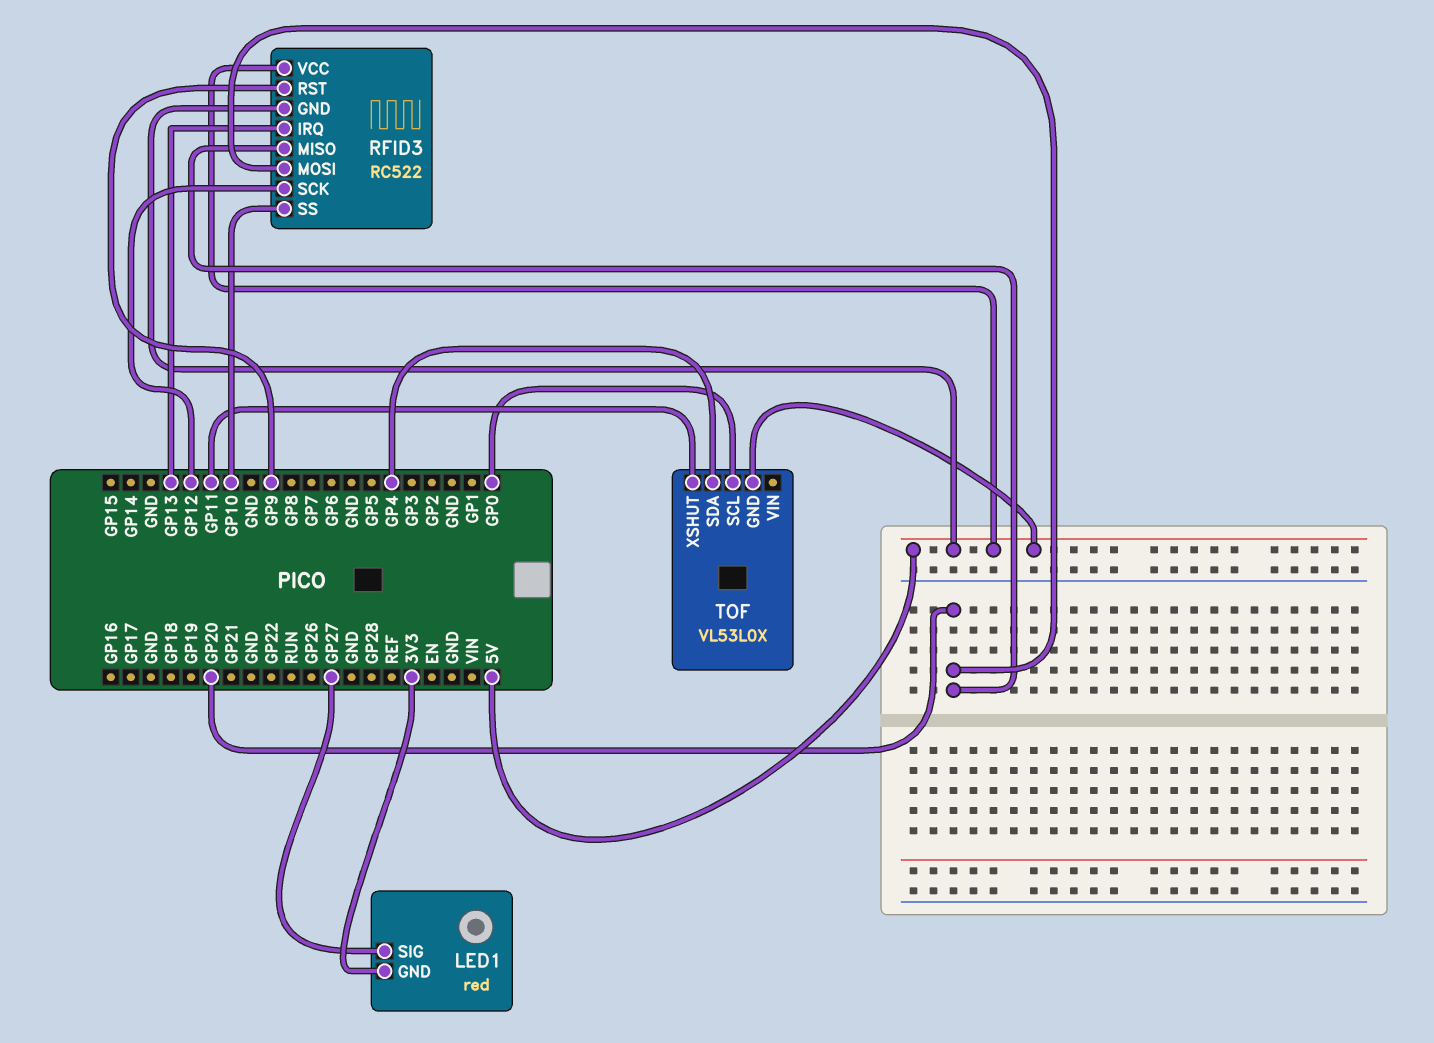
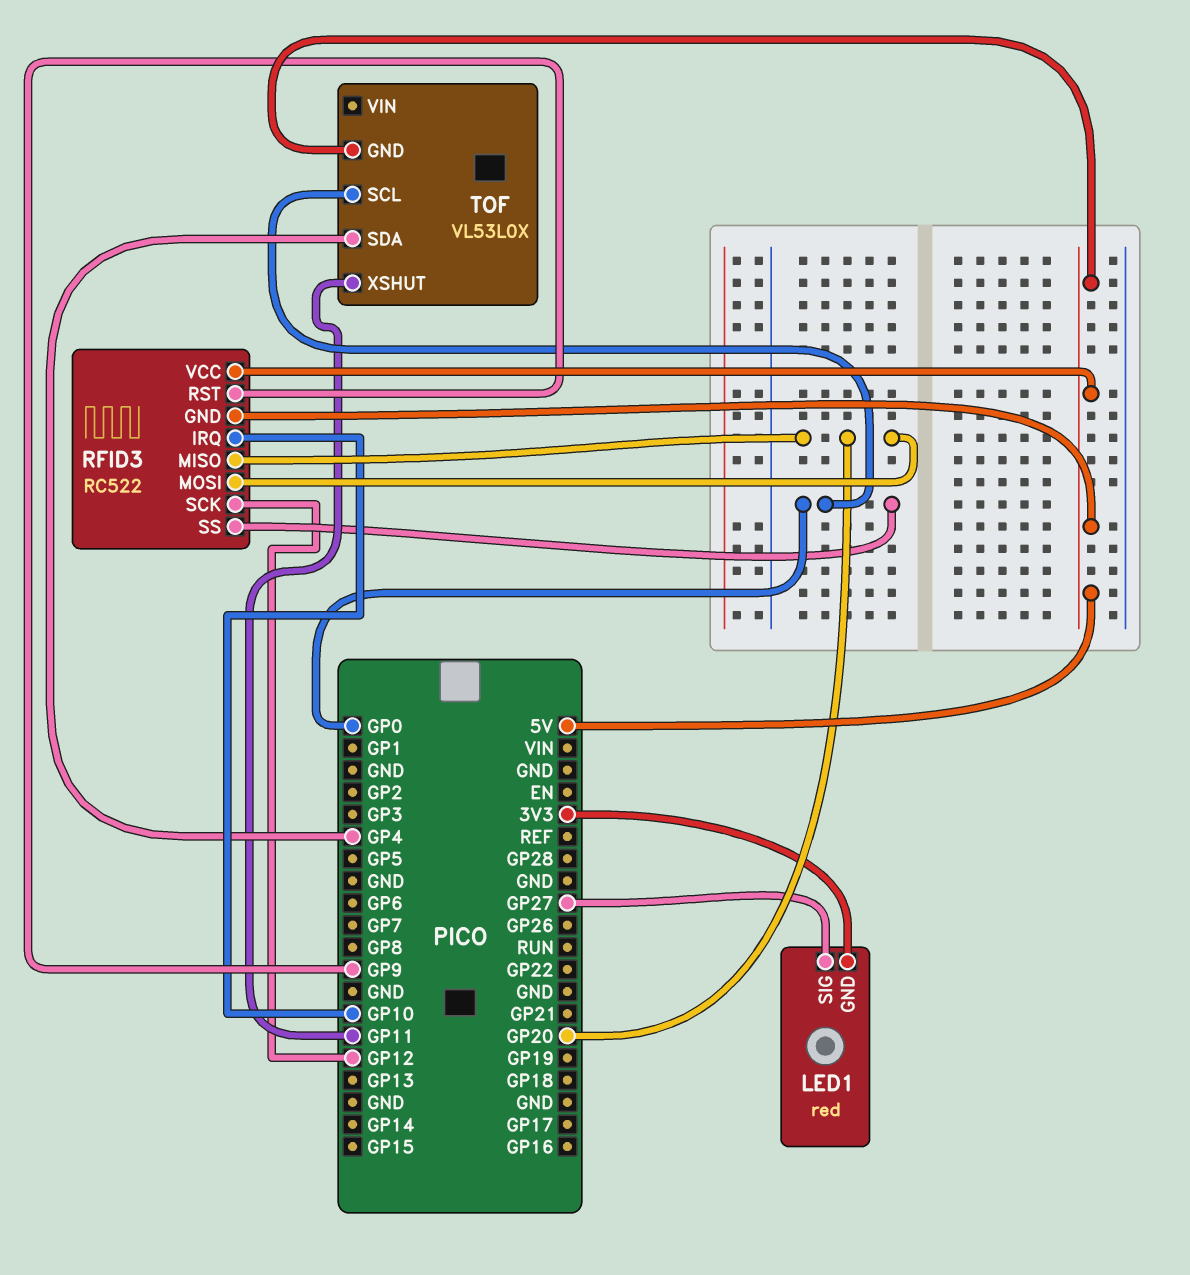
RFID3 pin IRQ: GP13 -> GP10
RFID3 pin SS: GP10 -> GP0

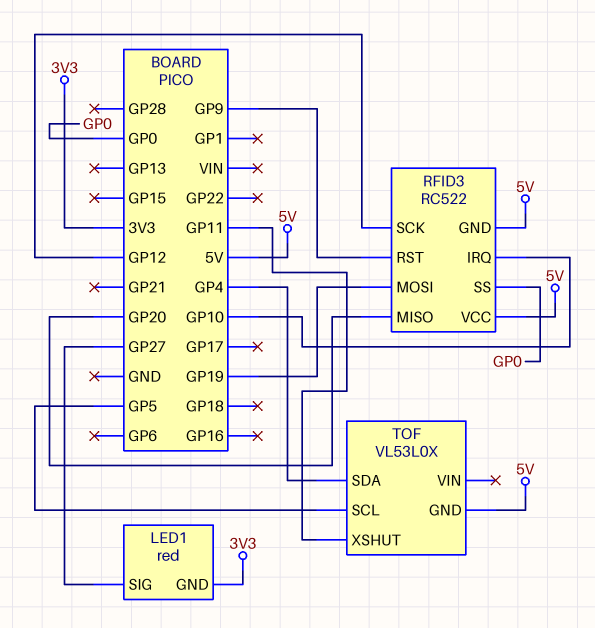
RFID3 pin MOSI: GP20 -> GP19
TOF pin SCL: GP0 -> GP5

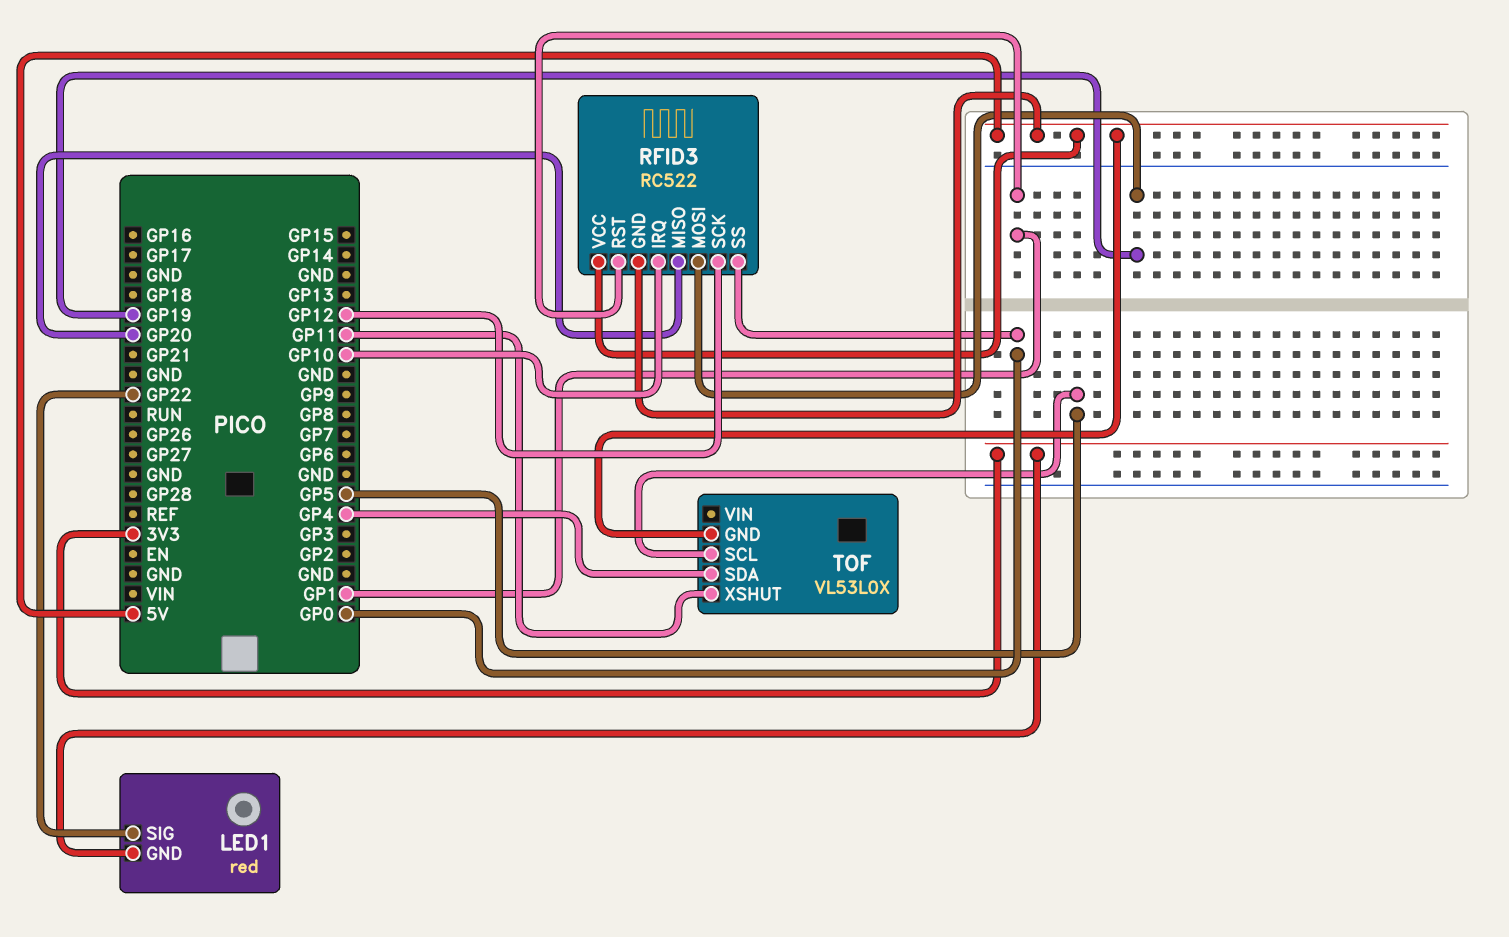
LED1 pin SIG: GP27 -> GP22
RFID3 pin RST: GP9 -> GP1

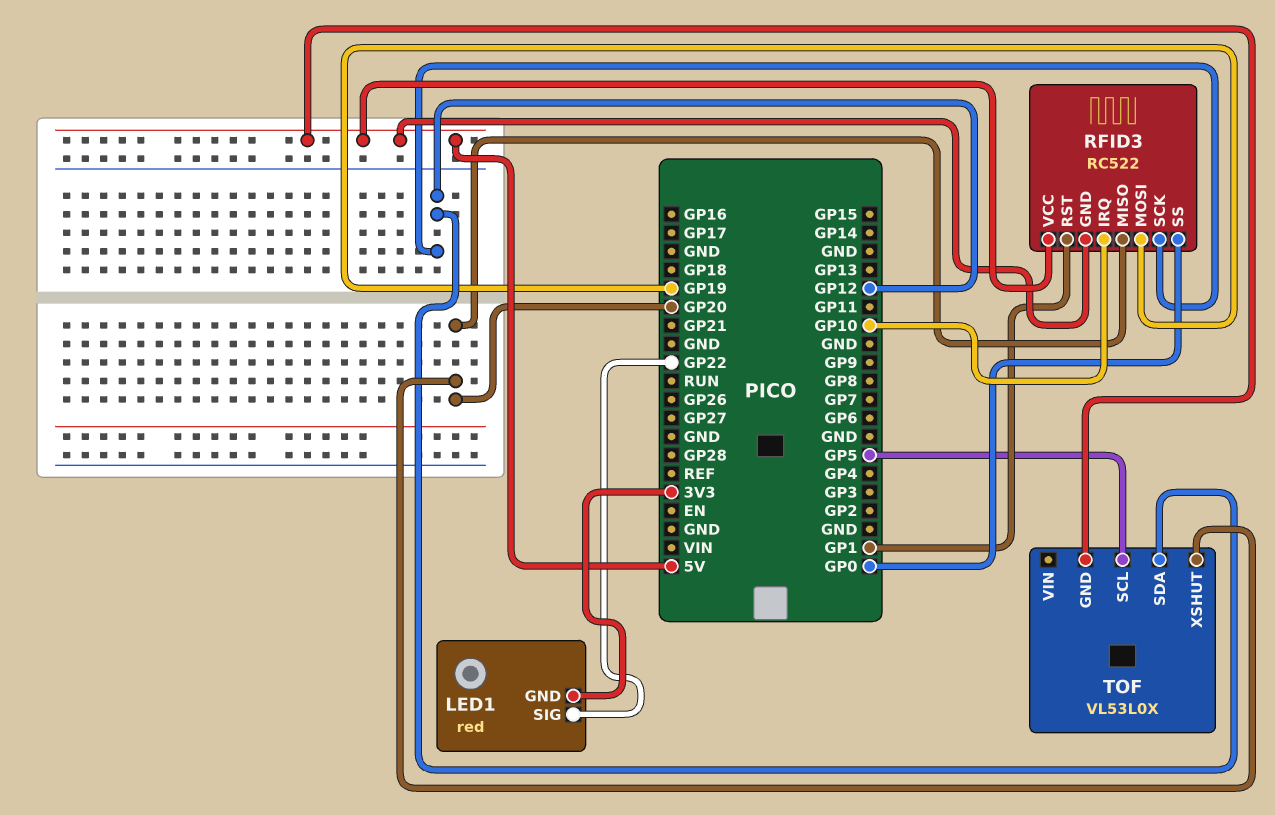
TOF pin SDA: GP4 -> GP12
TOF pin XSHUT: GP11 -> GP20

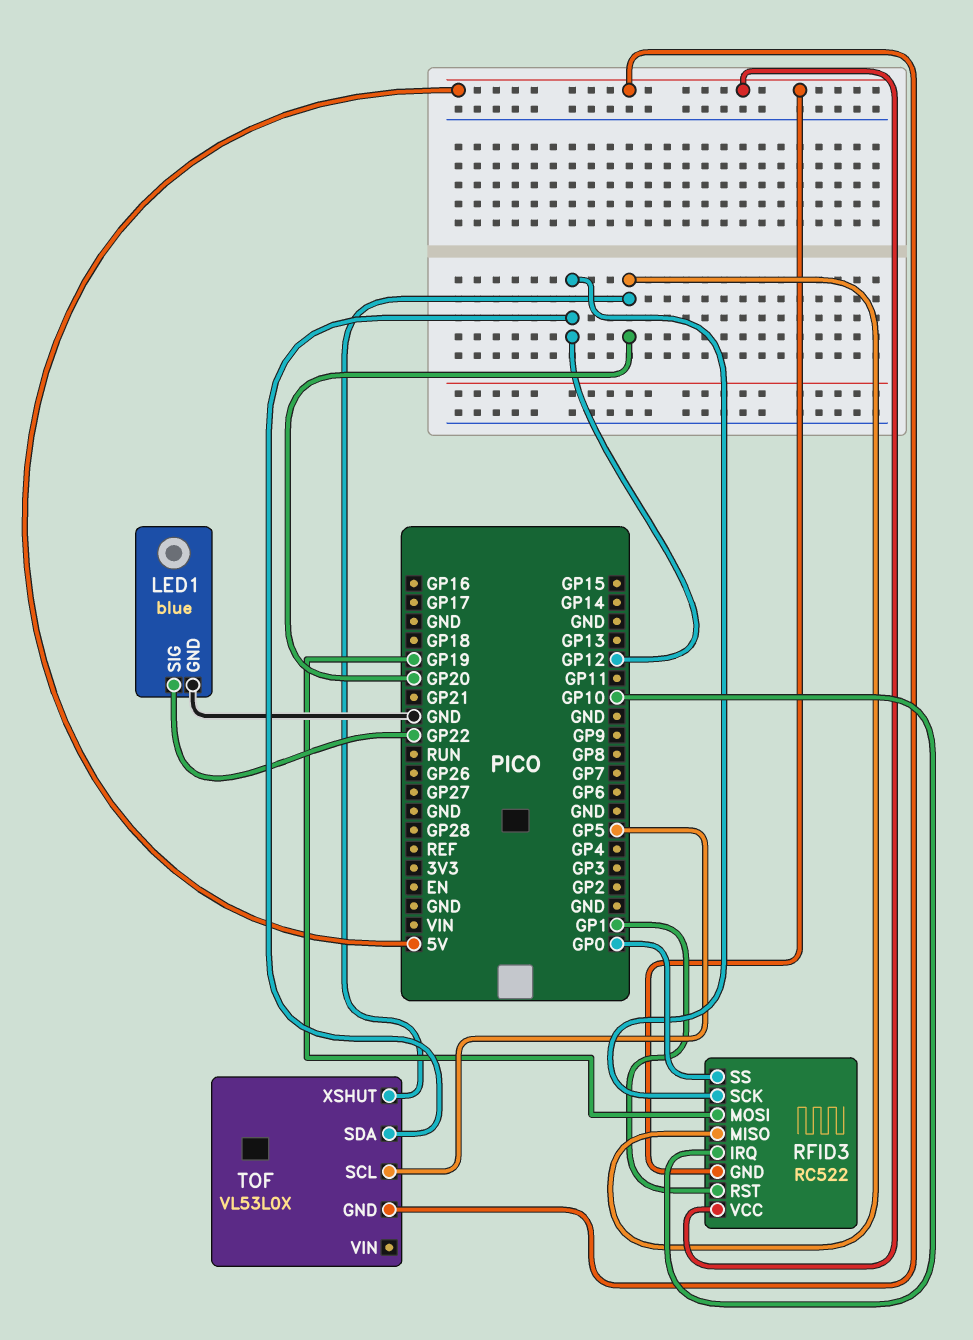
LED1: red -> blue
LED1 pin GND: 3V3 -> GND

